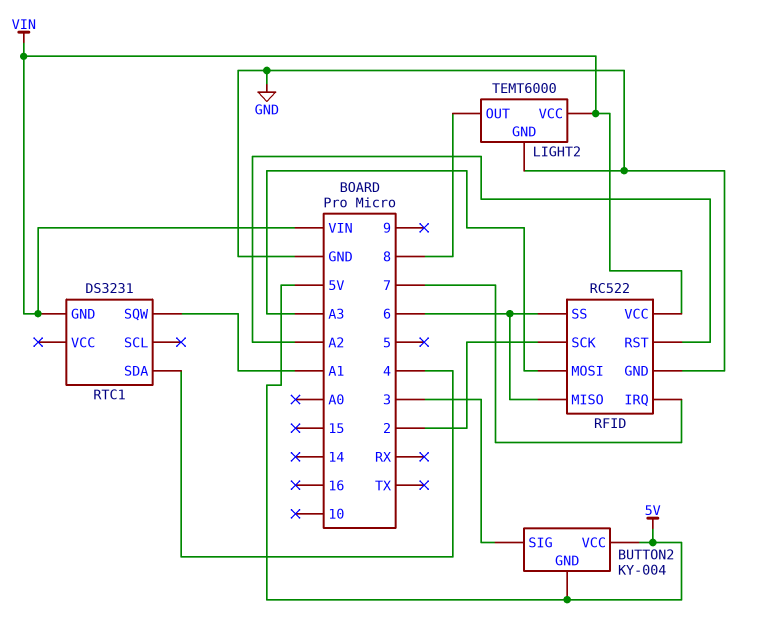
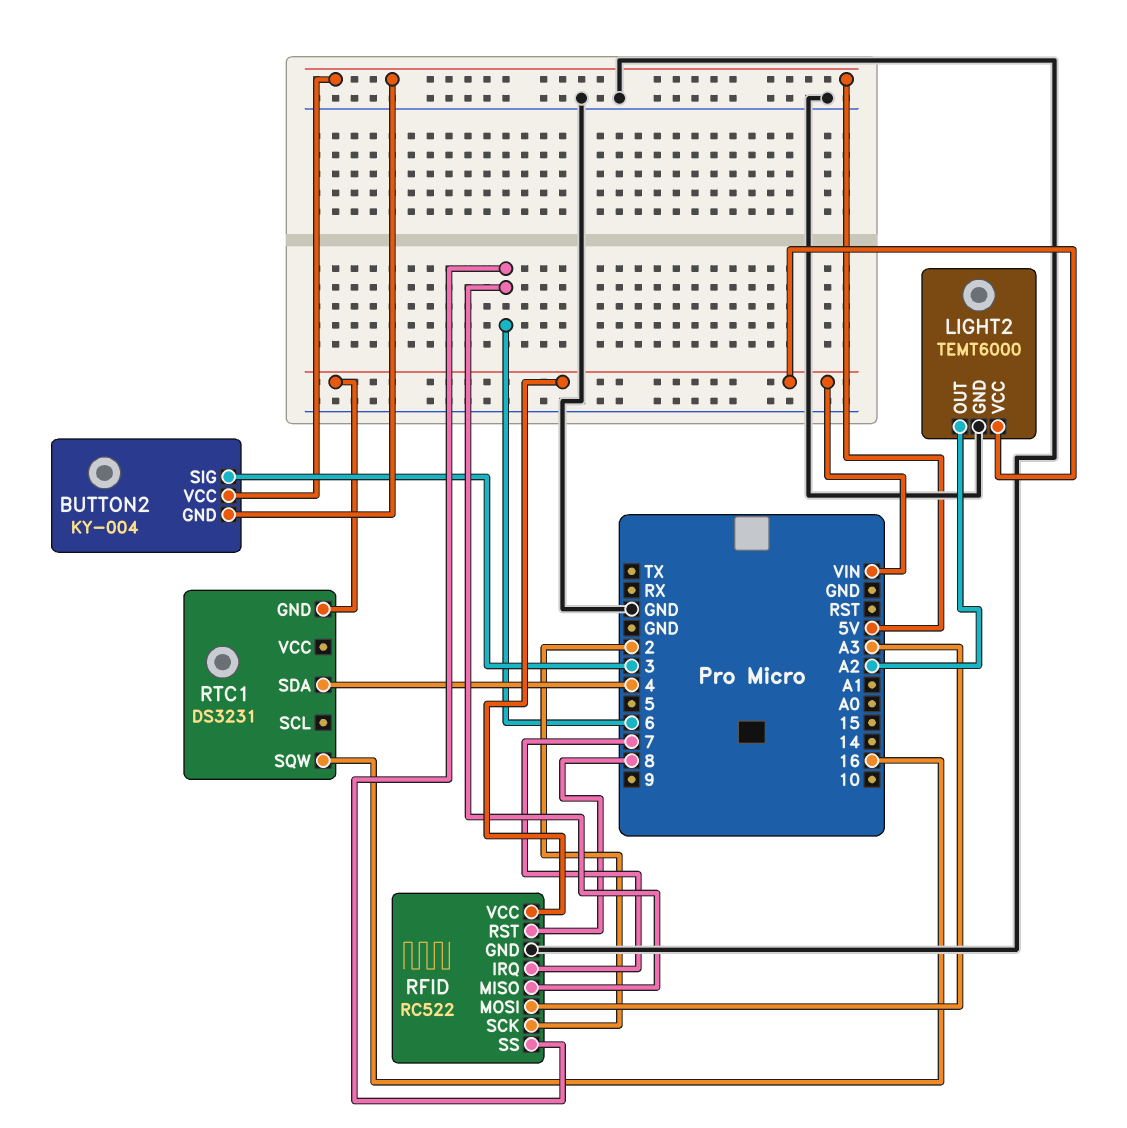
LIGHT2 pin OUT: 8 -> A2
RFID pin RST: A2 -> 8
RTC1 pin SQW: A1 -> 16

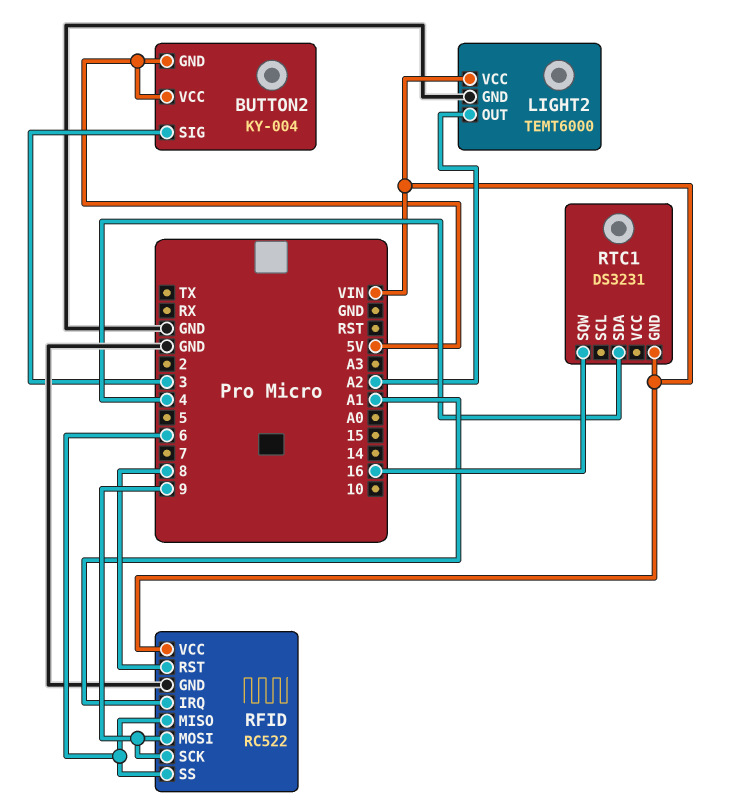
RFID pin IRQ: 7 -> A1
RFID pin MOSI: A3 -> 9
RFID pin SCK: 2 -> 9

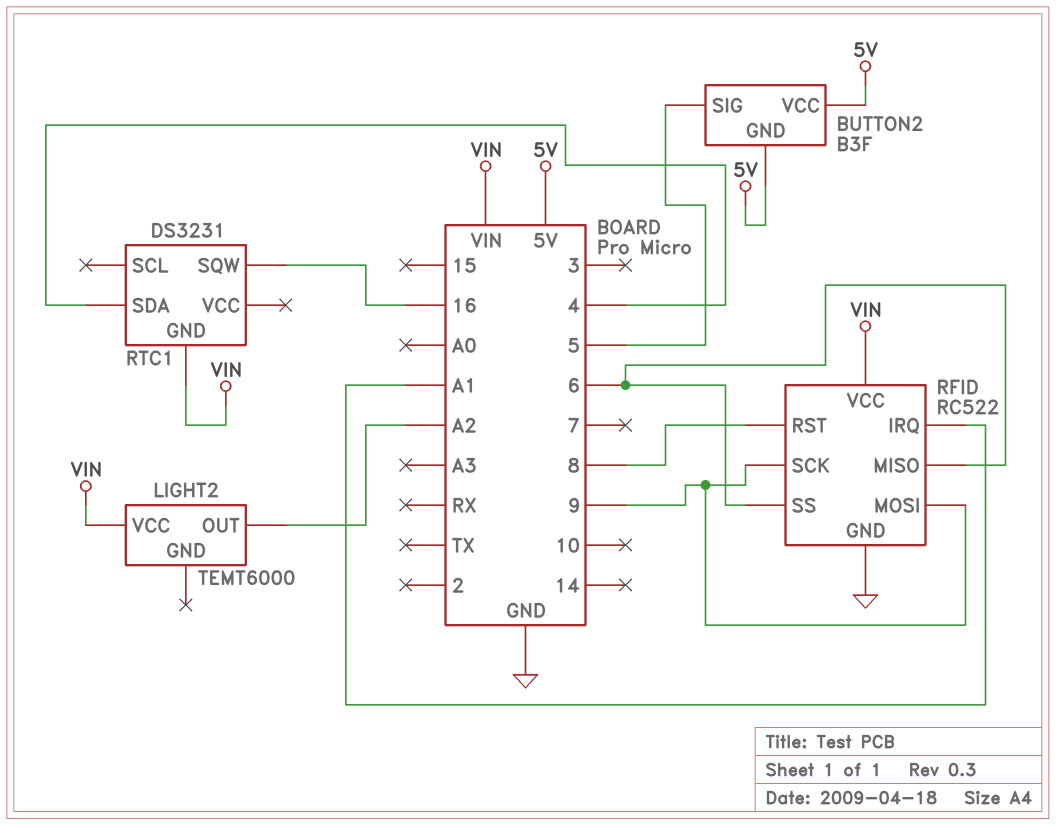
BUTTON2: KY-004 -> B3F
BUTTON2 pin SIG: 3 -> 5
LIGHT2 pin GND: GND -> none

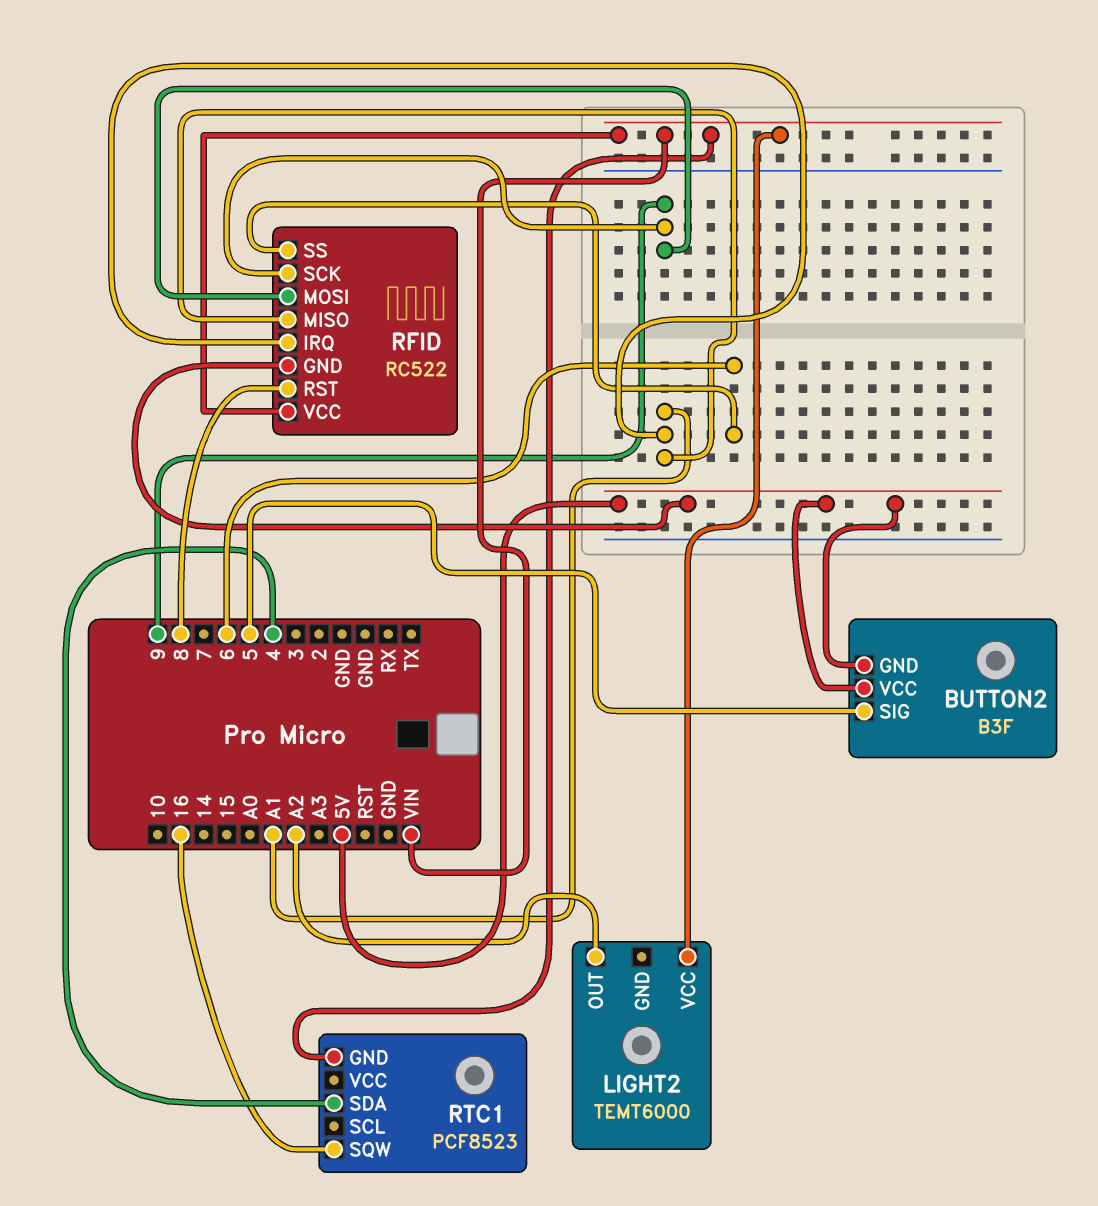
RFID pin GND: GND -> 5V
RFID pin MISO: 6 -> A1
RTC1: DS3231 -> PCF8523

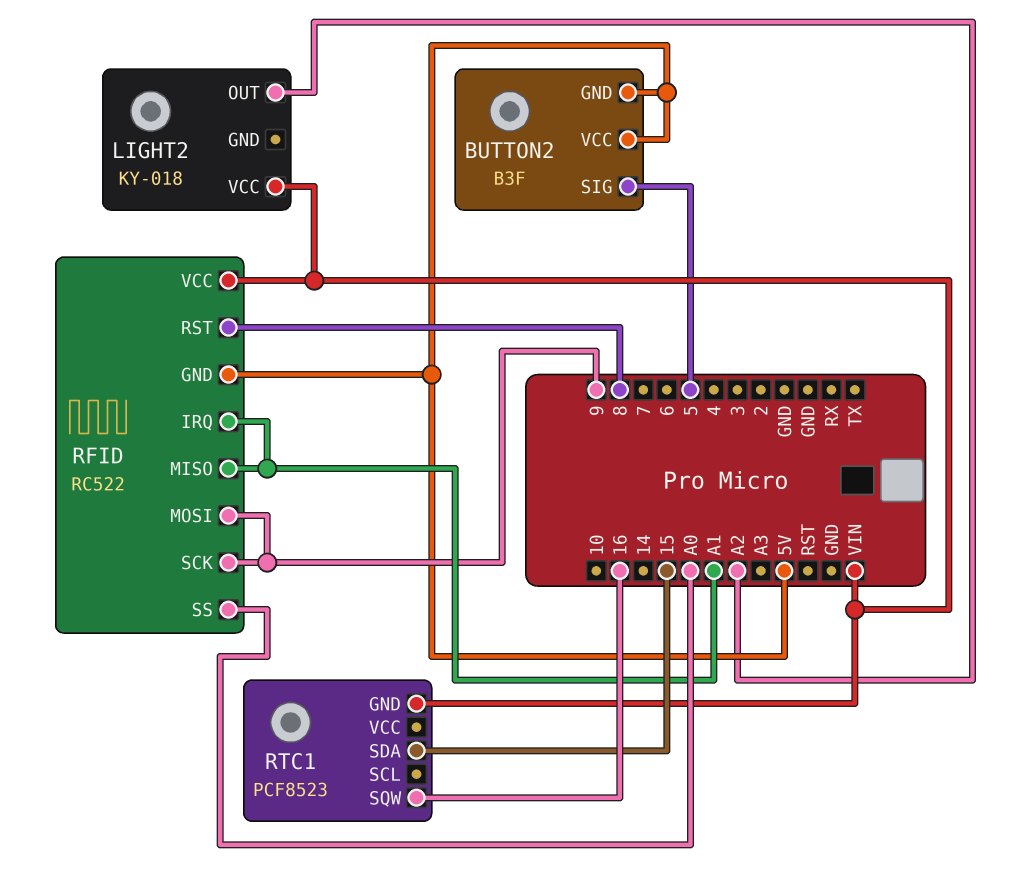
LIGHT2: TEMT6000 -> KY-018
RFID pin SS: 6 -> A0
RTC1 pin SDA: 4 -> 15

